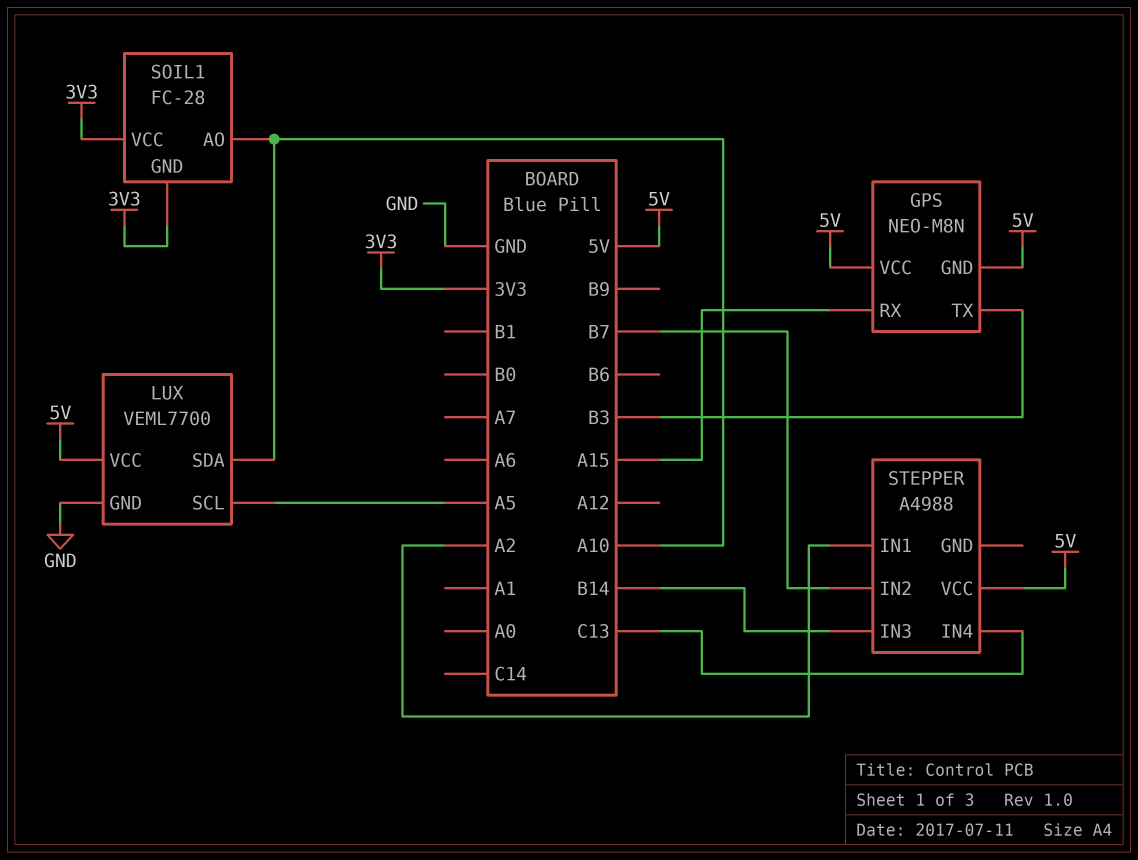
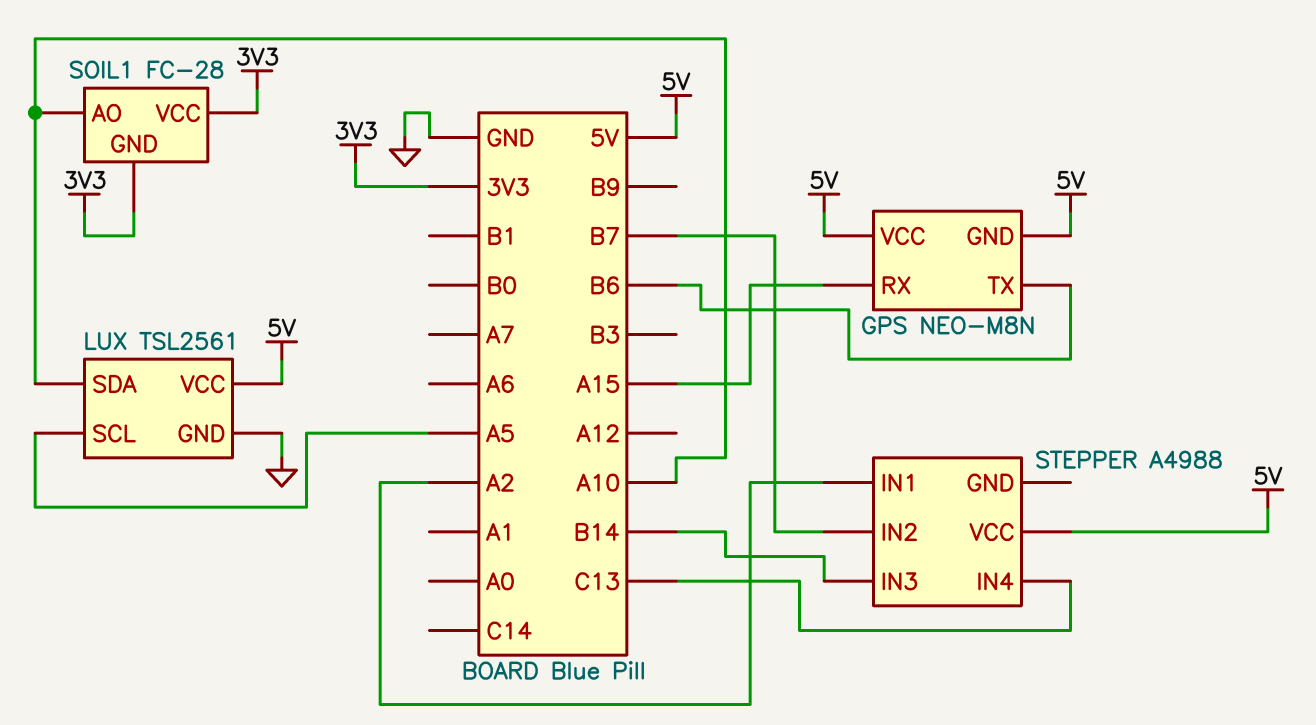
GPS pin TX: B3 -> B6
LUX: VEML7700 -> TSL2561

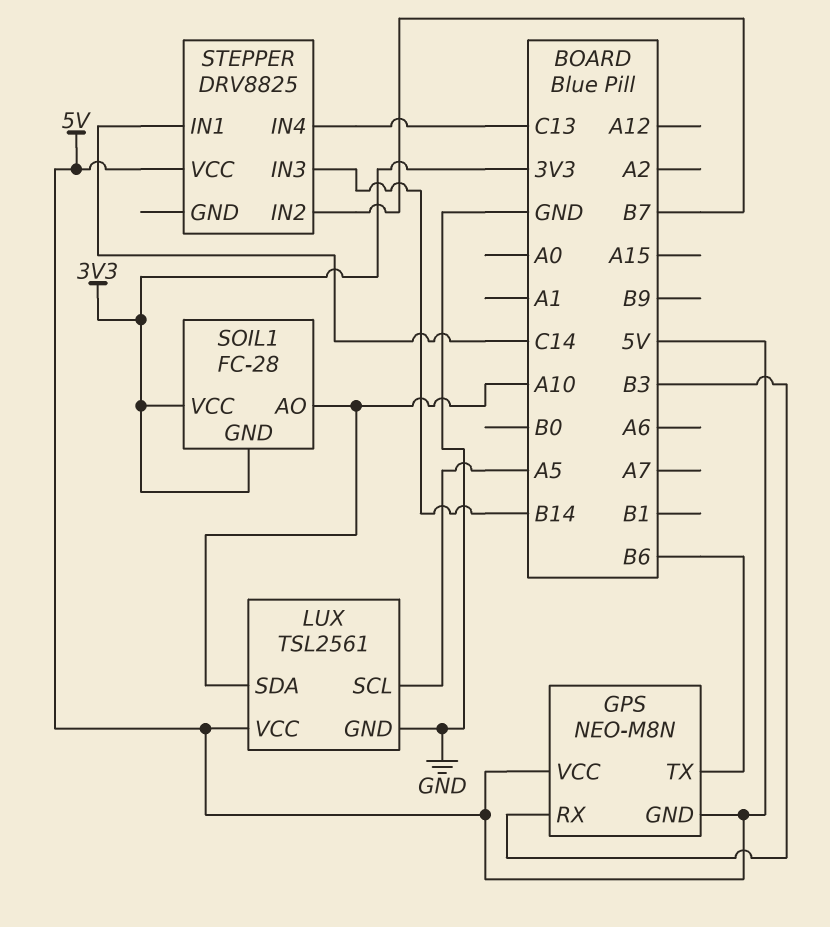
GPS pin RX: A15 -> B3
STEPPER: A4988 -> DRV8825
STEPPER pin IN1: A2 -> C14

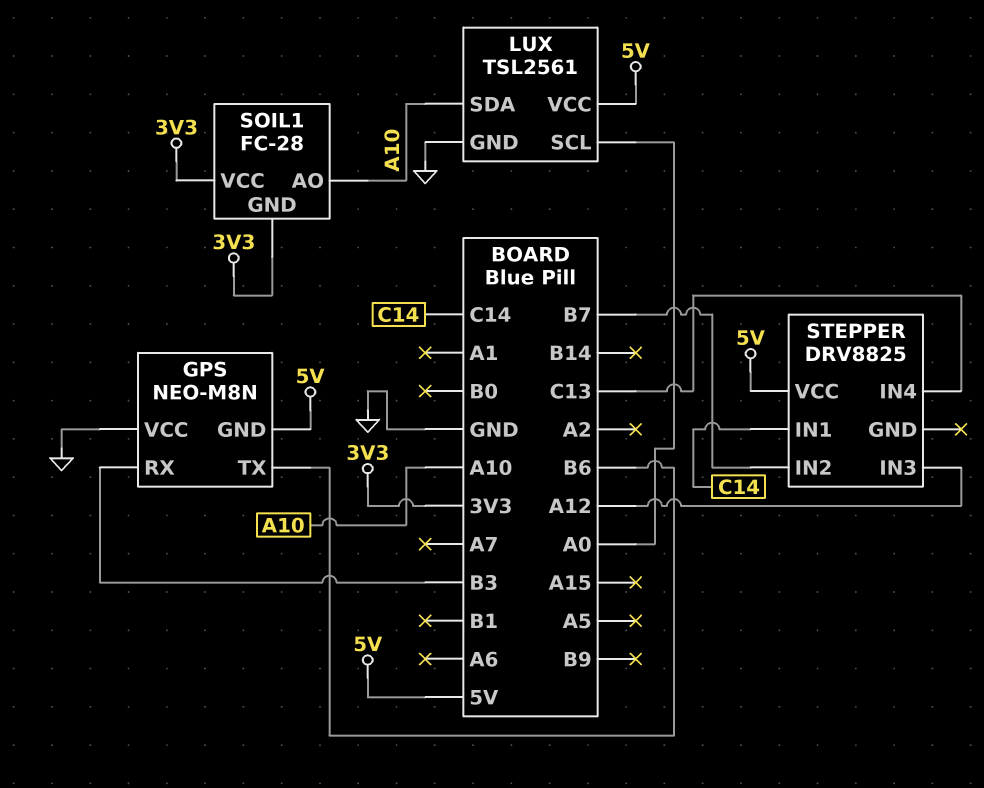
GPS pin VCC: 5V -> GND
LUX pin SCL: A5 -> A0
STEPPER pin IN3: B14 -> A12

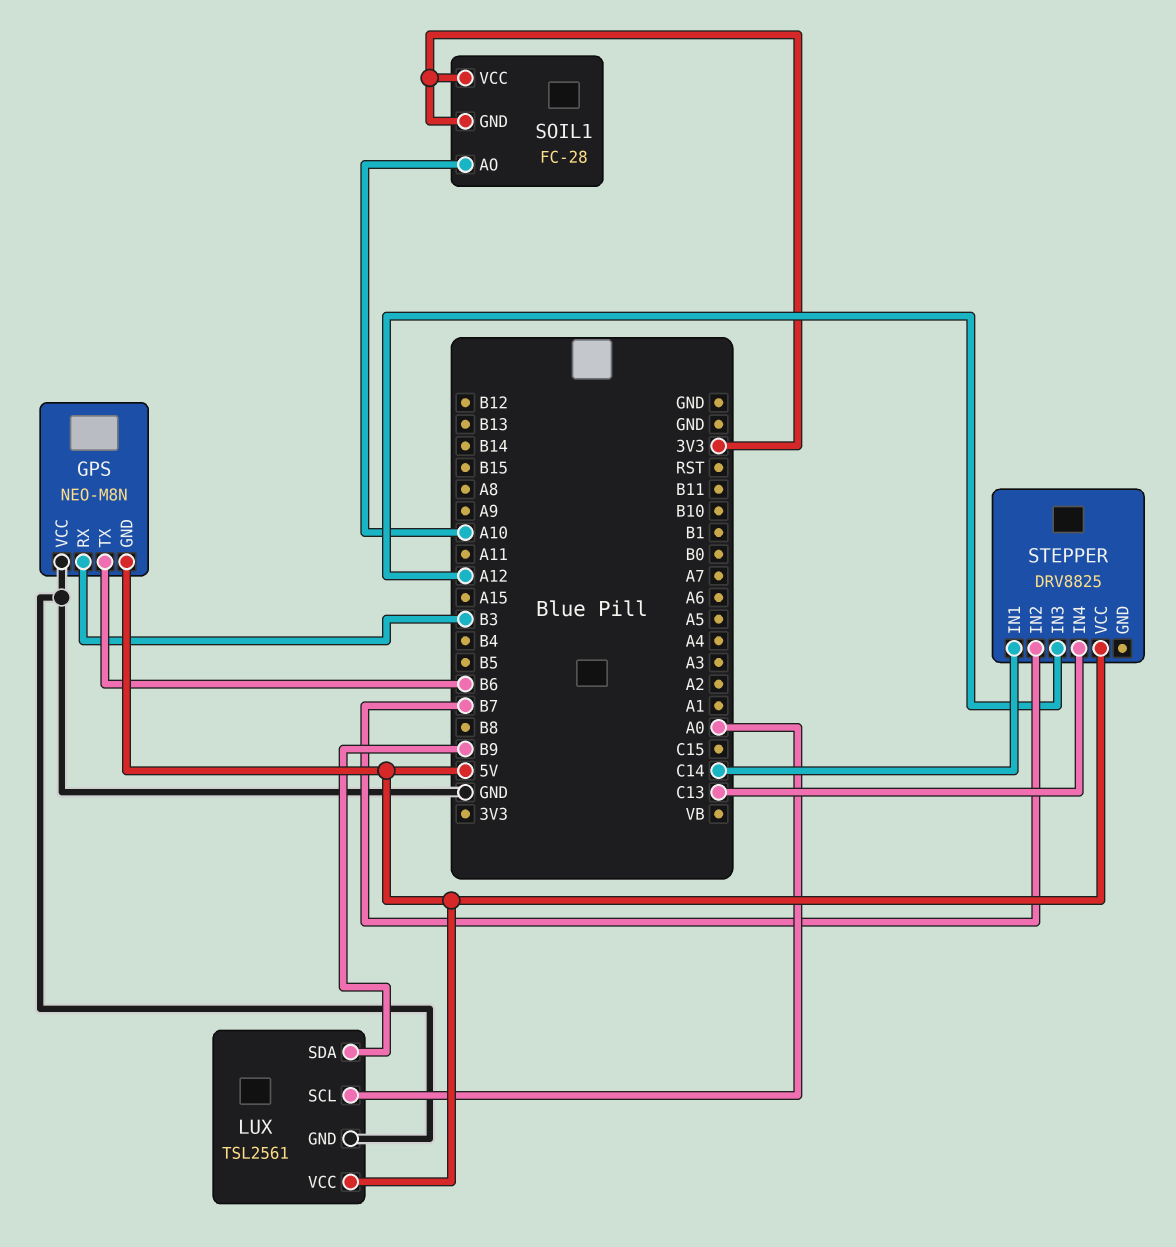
LUX pin SDA: A10 -> B9

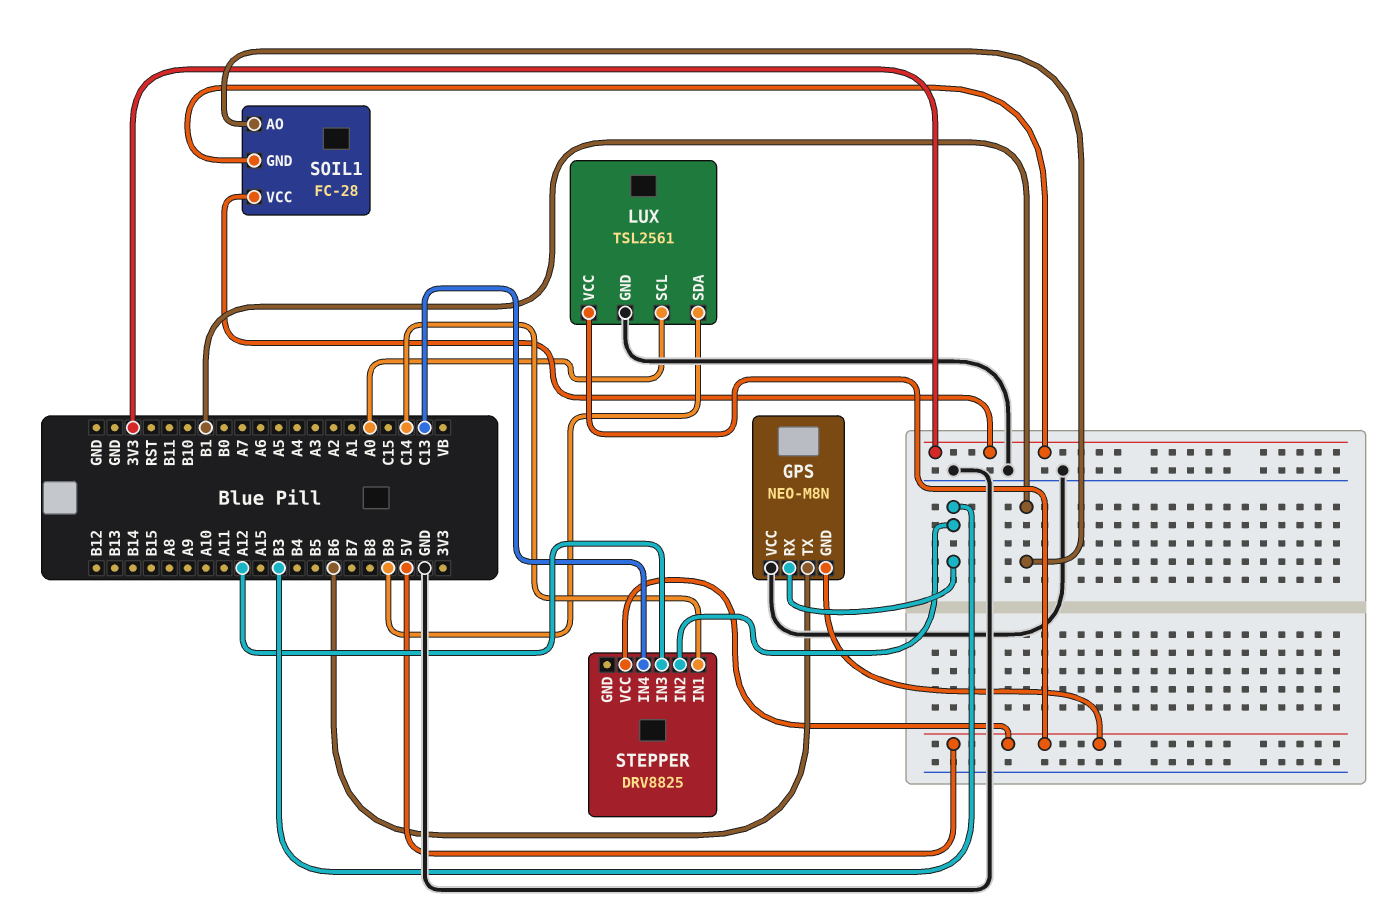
SOIL1 pin AO: A10 -> B1
STEPPER pin IN2: B7 -> B3

